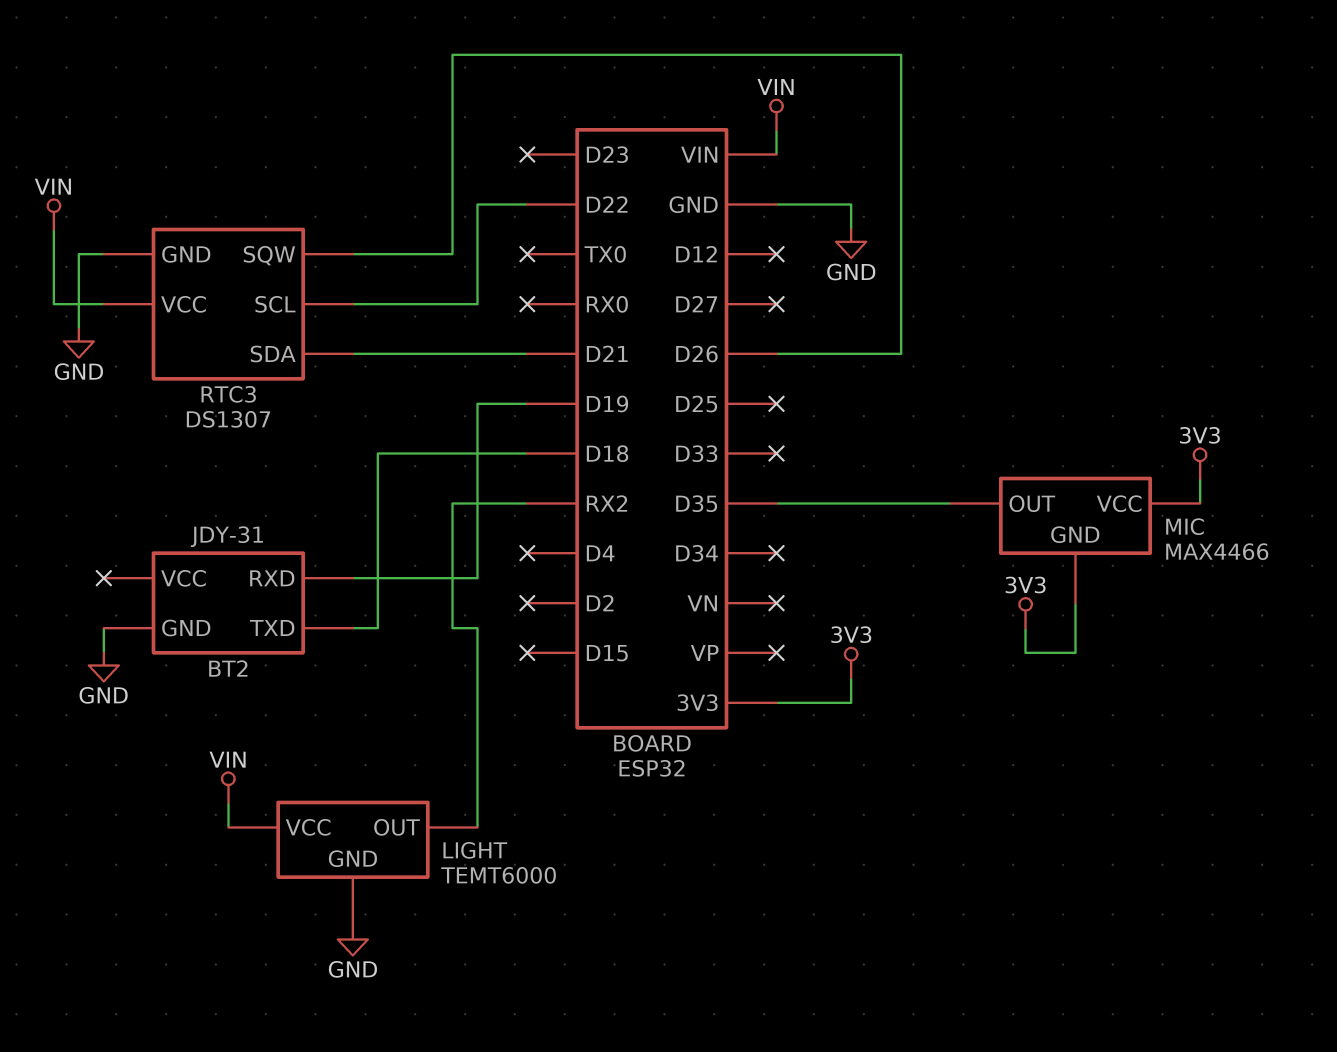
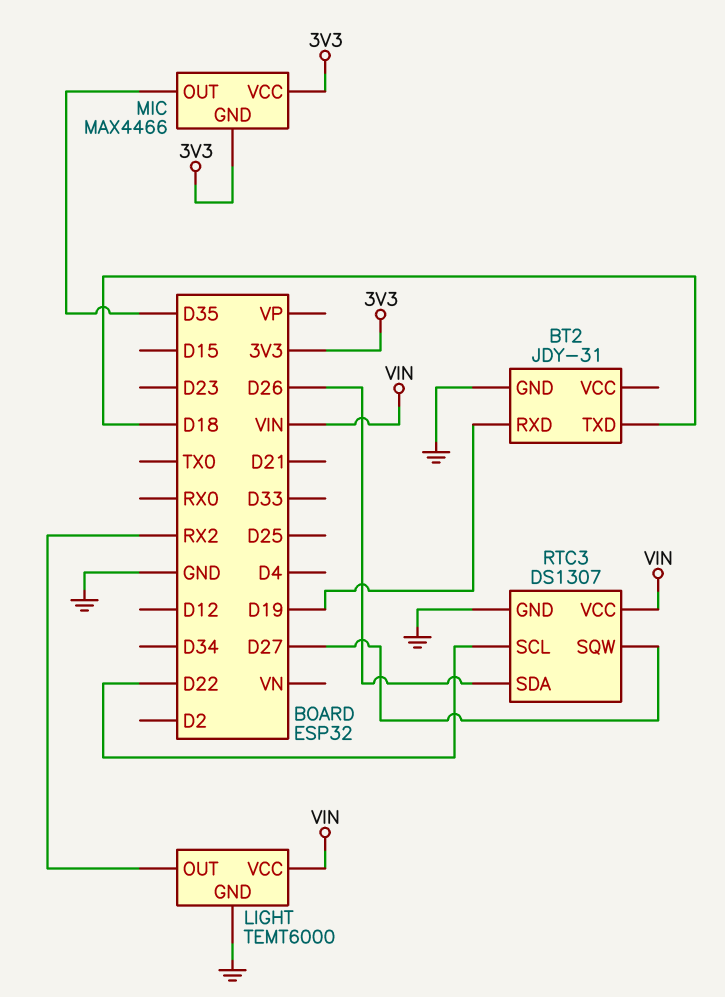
RTC3 pin SDA: D21 -> D26
RTC3 pin SQW: D26 -> D27

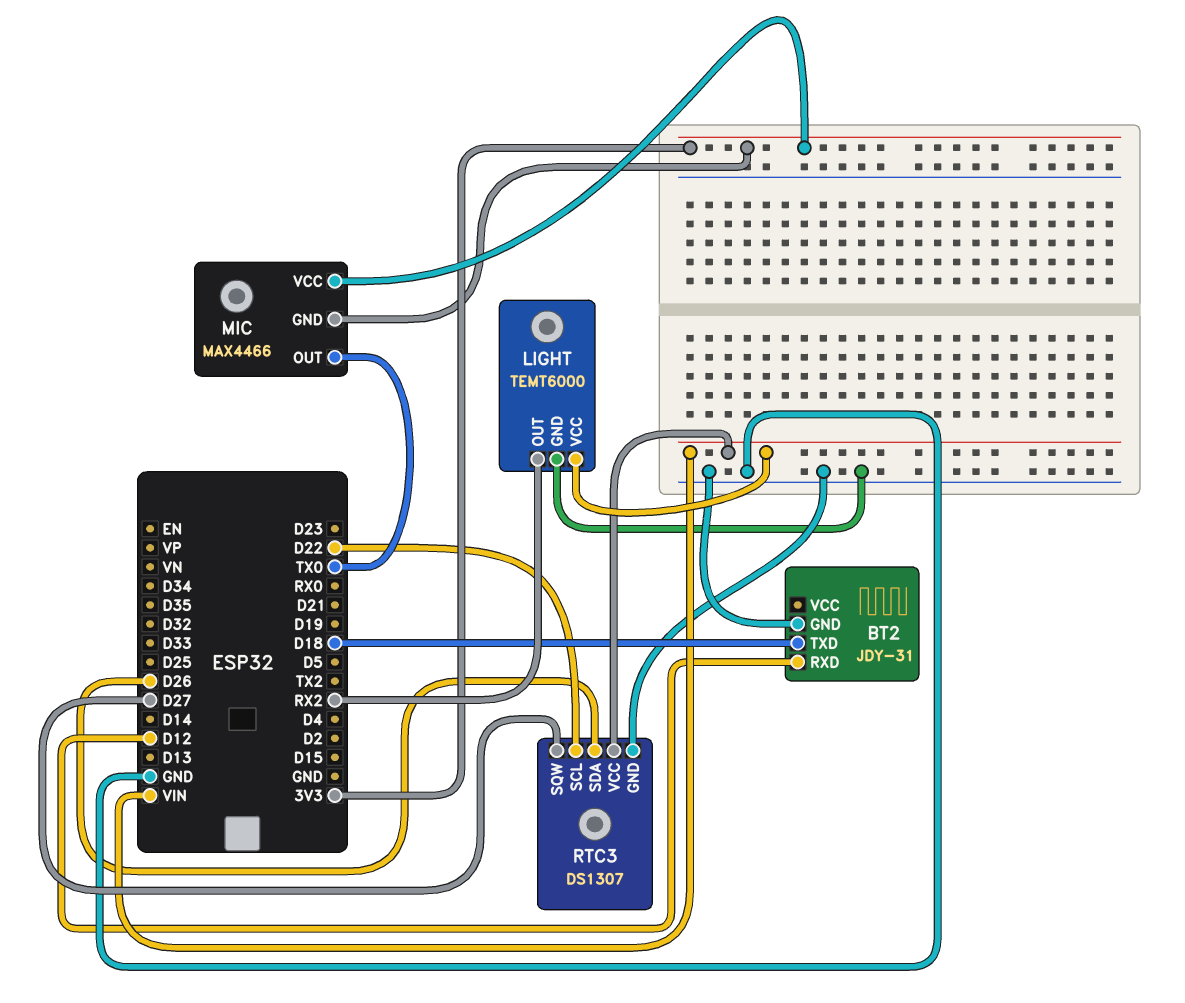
BT2 pin RXD: D19 -> D12
MIC pin OUT: D35 -> TX0

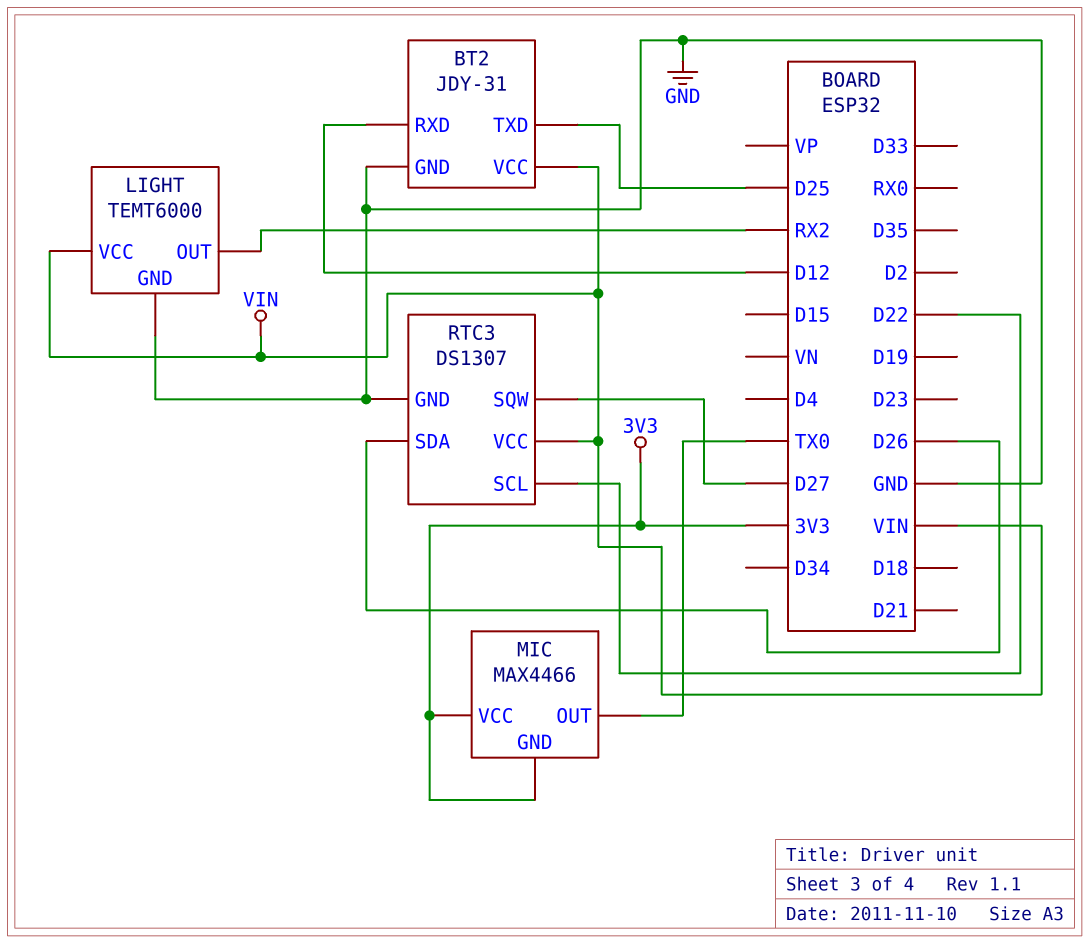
BT2 pin TXD: D18 -> D25
BT2 pin VCC: none -> VIN

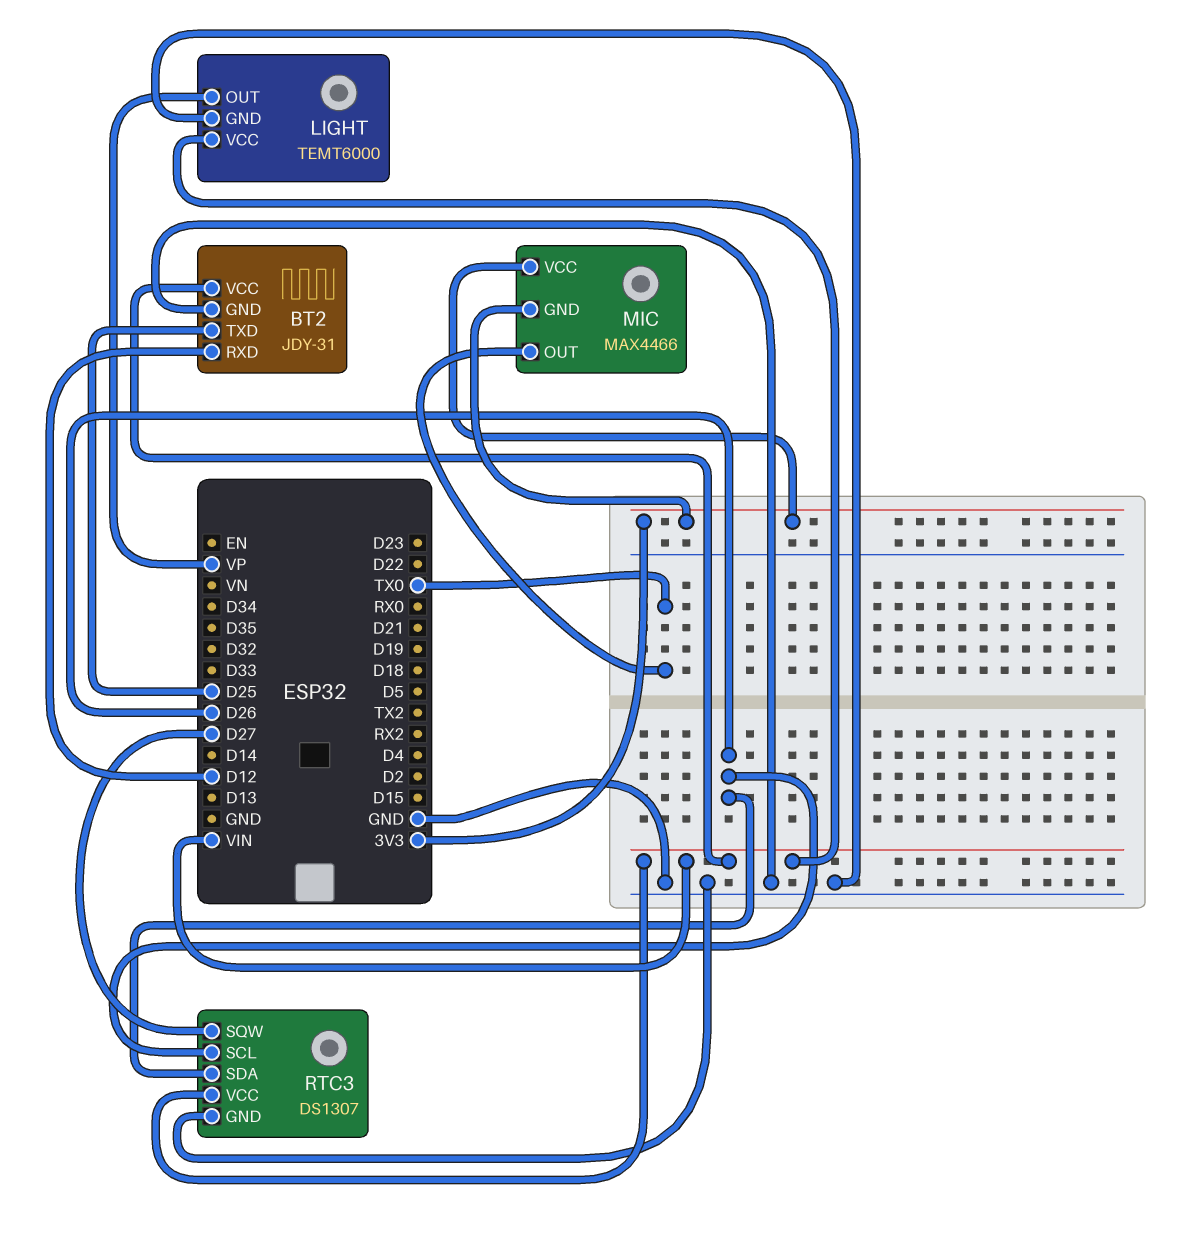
LIGHT pin OUT: RX2 -> VP
RTC3 pin SCL: D22 -> D26

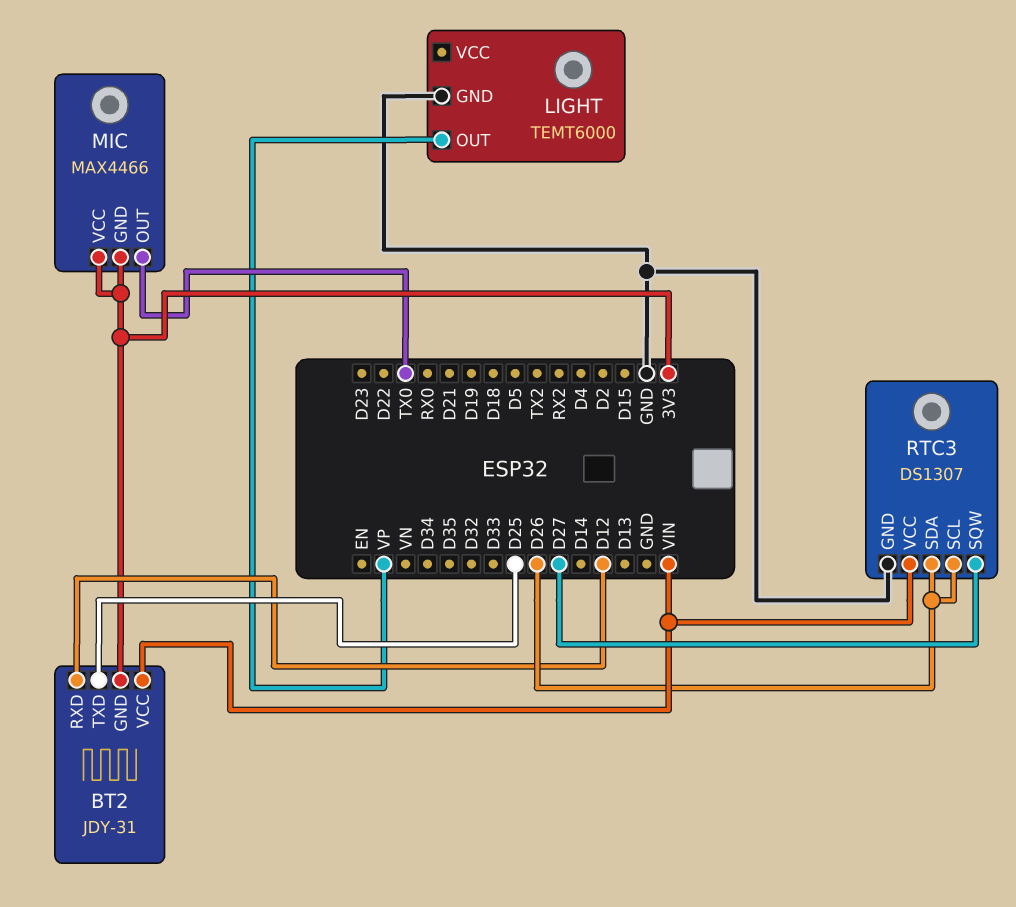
BT2 pin GND: GND -> 3V3
LIGHT pin VCC: VIN -> none

